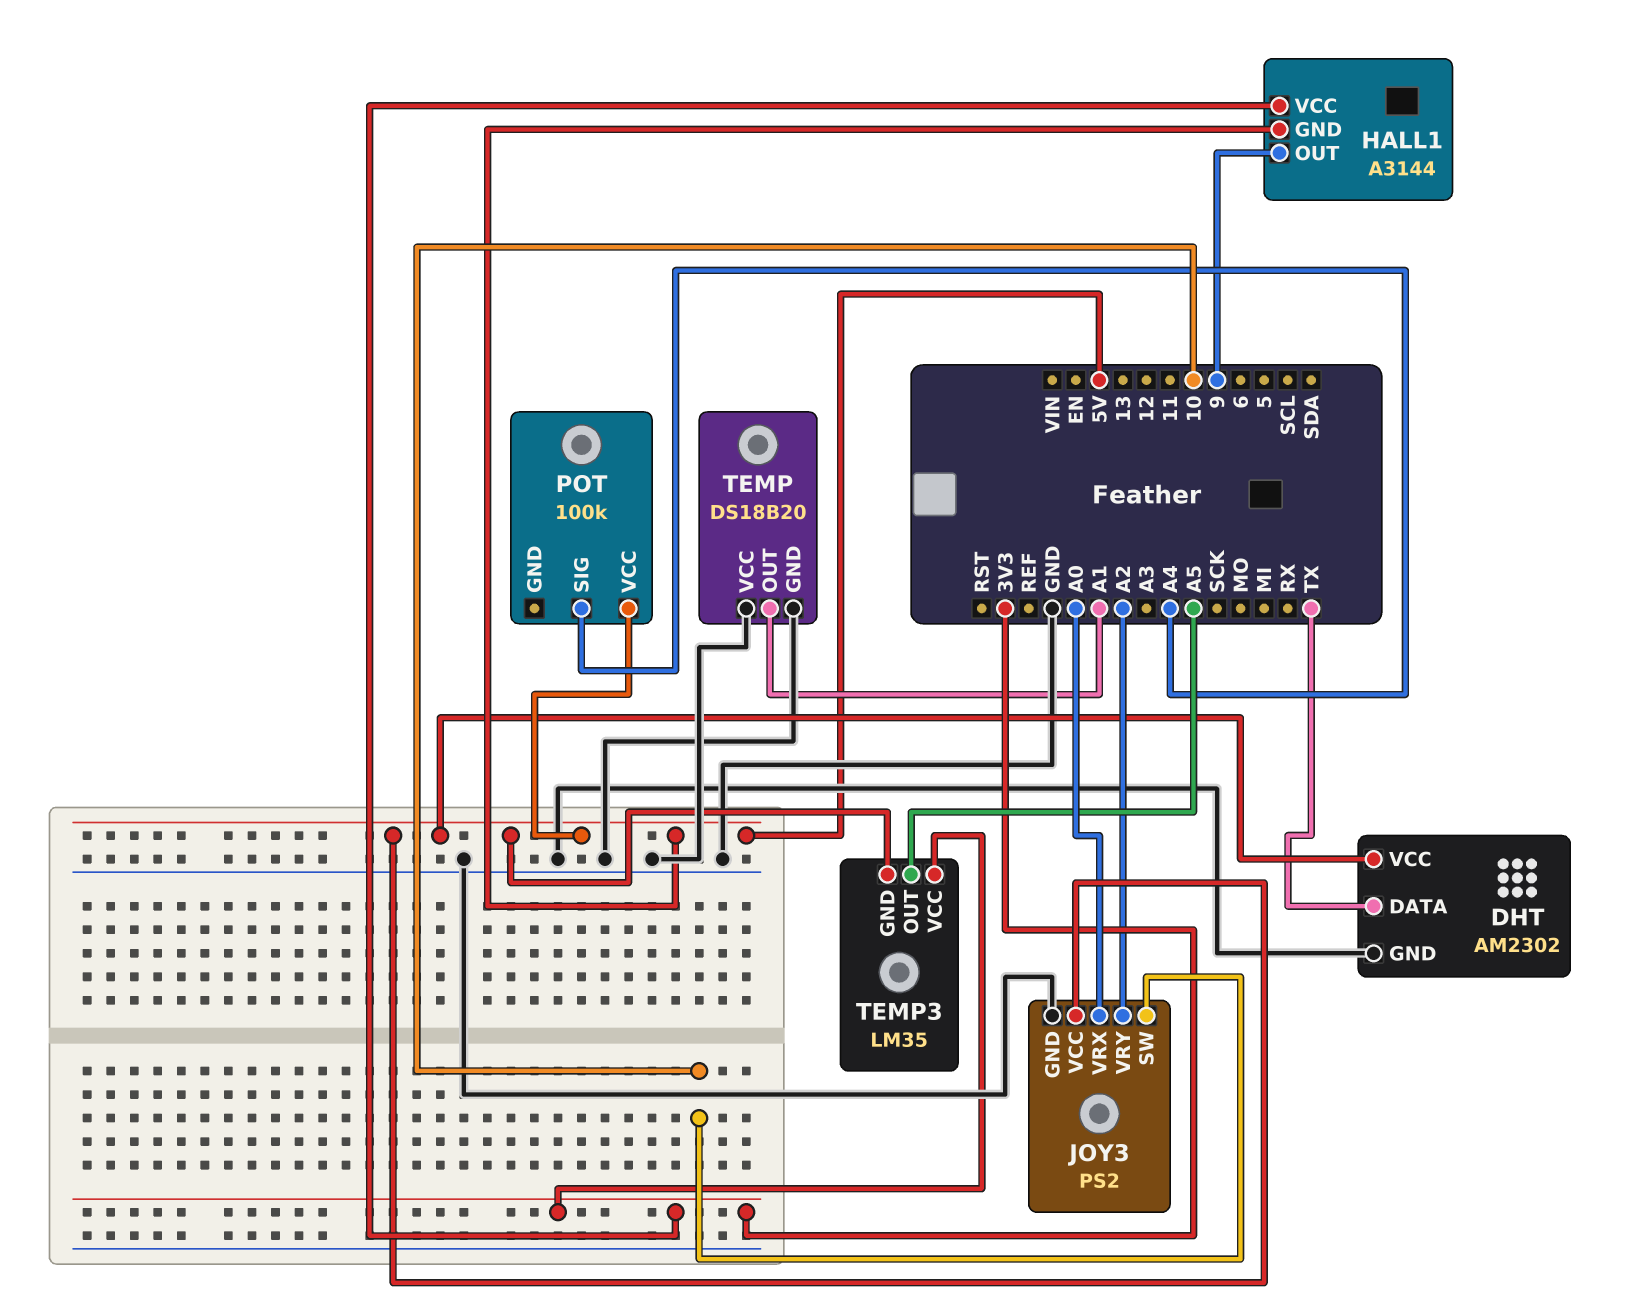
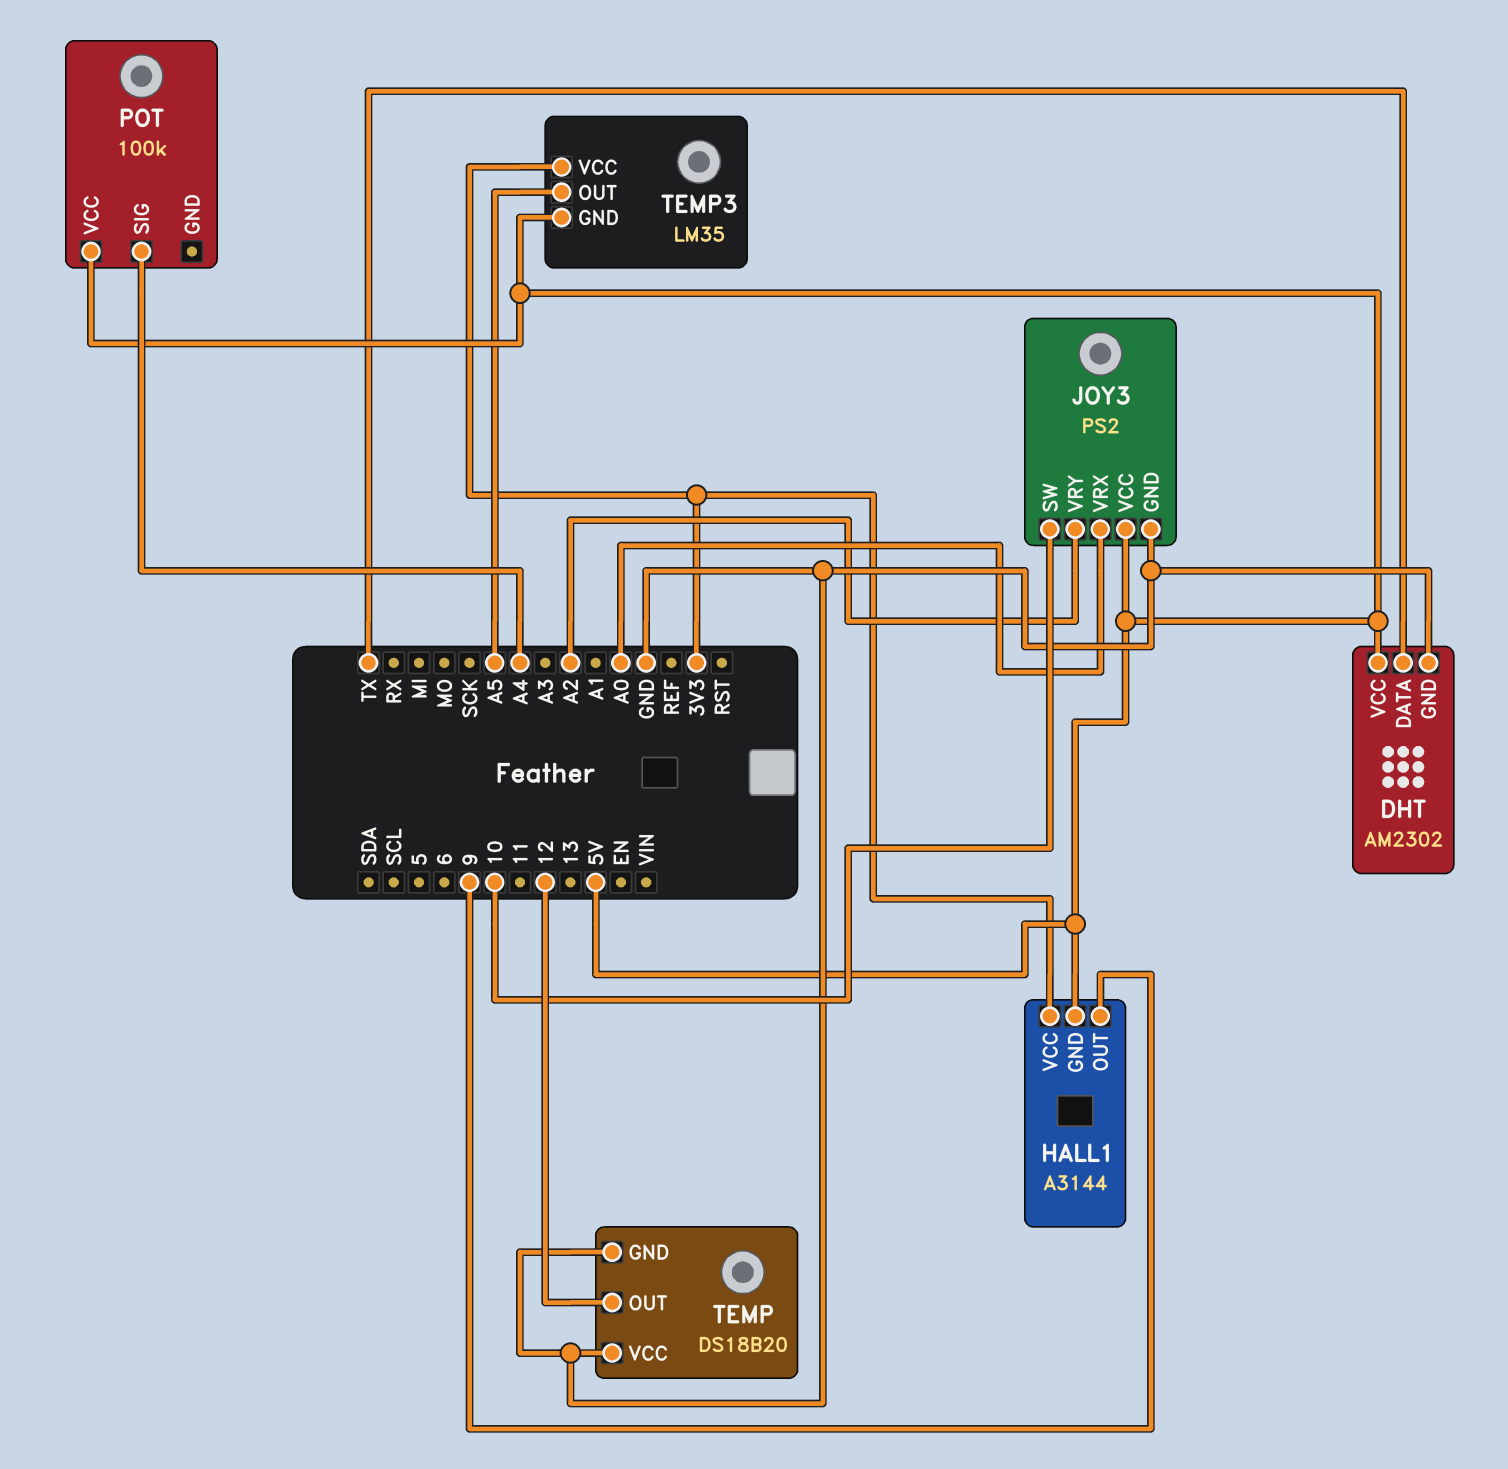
TEMP pin OUT: A1 -> 12

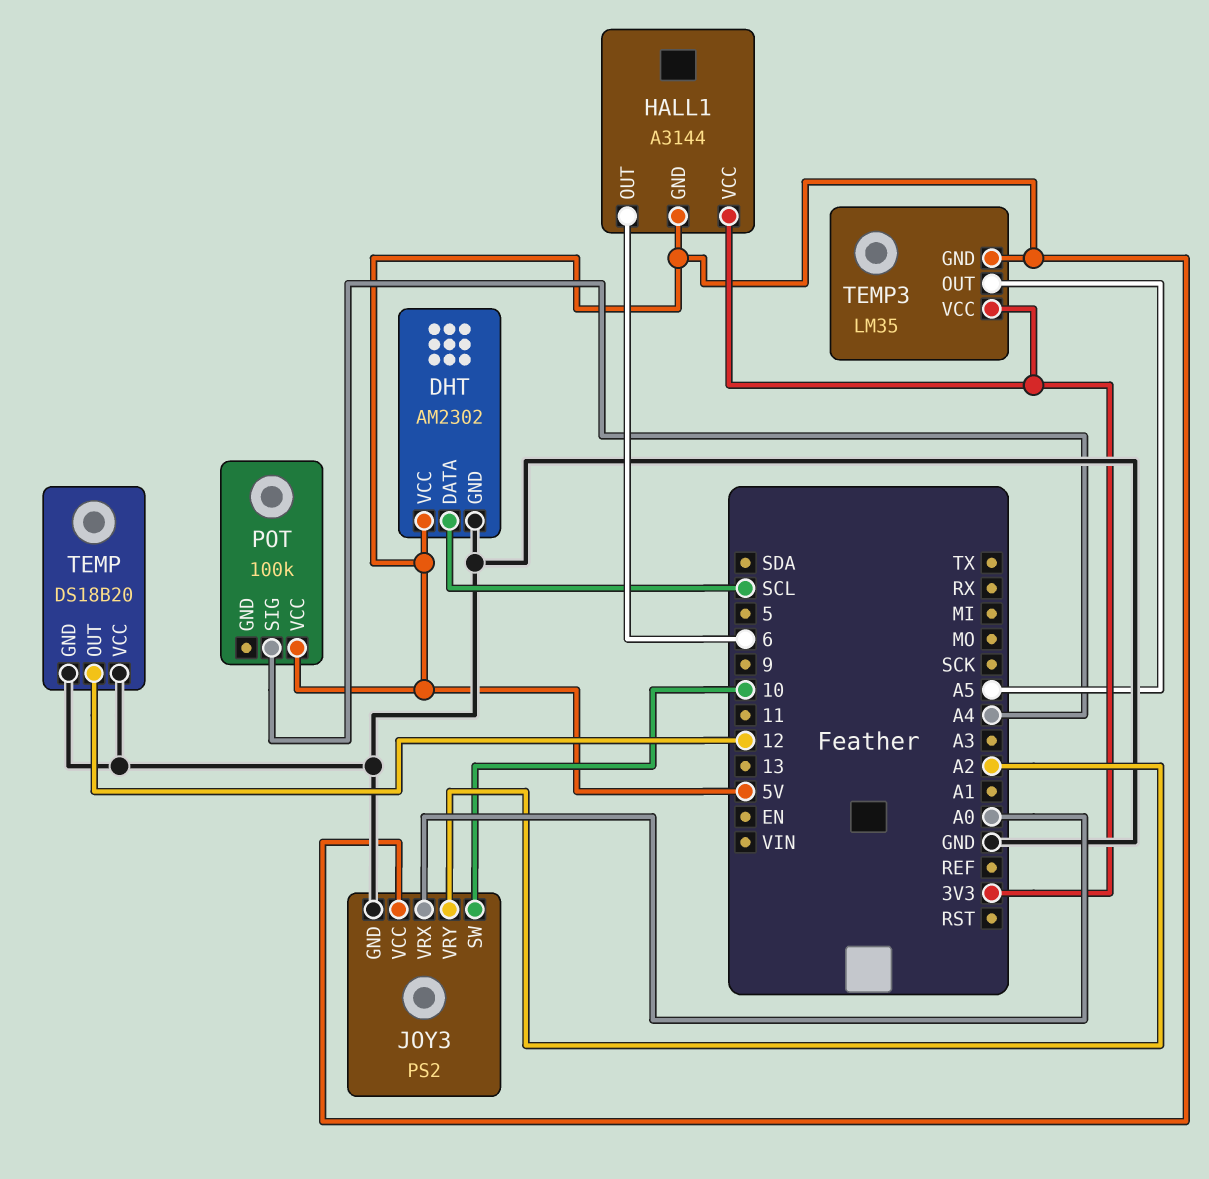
DHT pin DATA: TX -> SCL
HALL1 pin OUT: 9 -> 6

